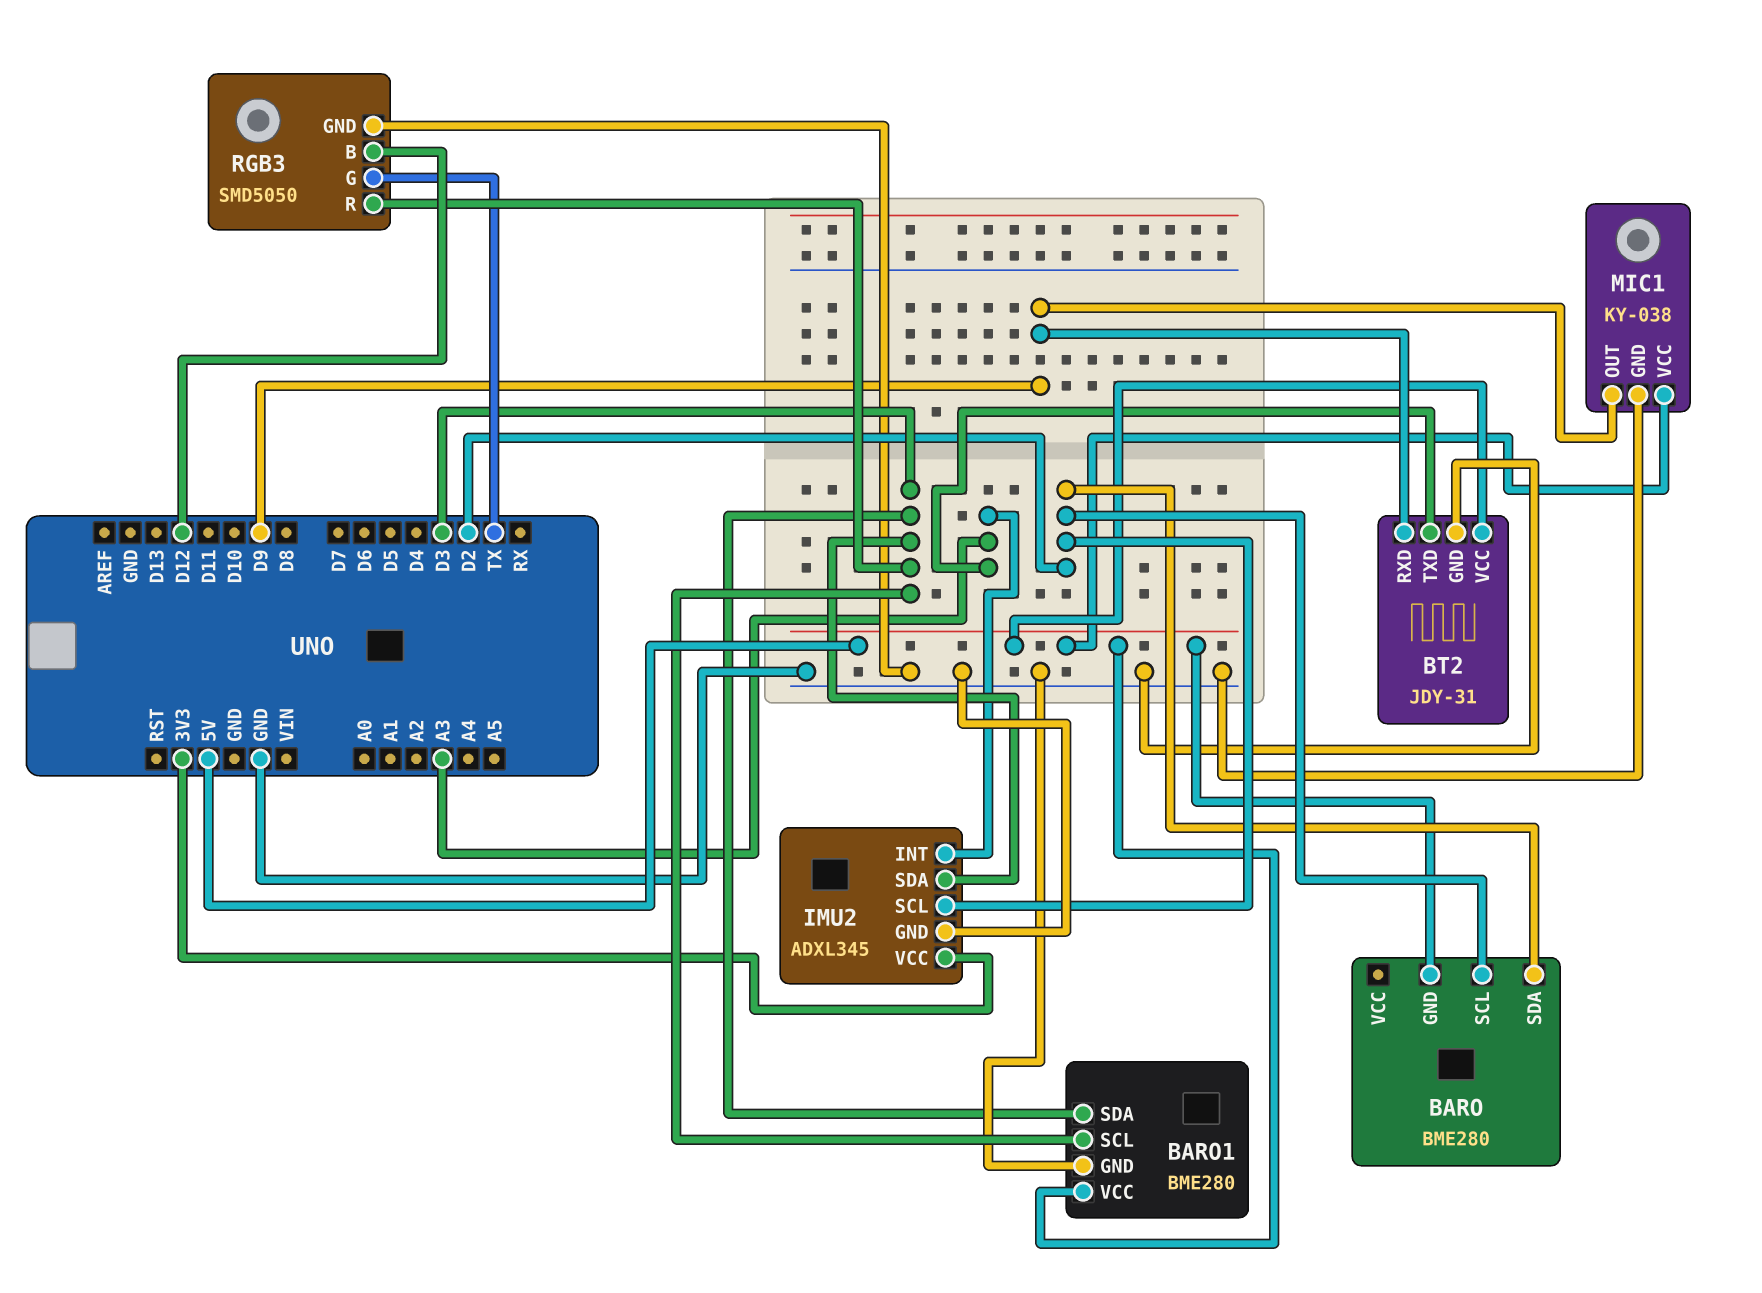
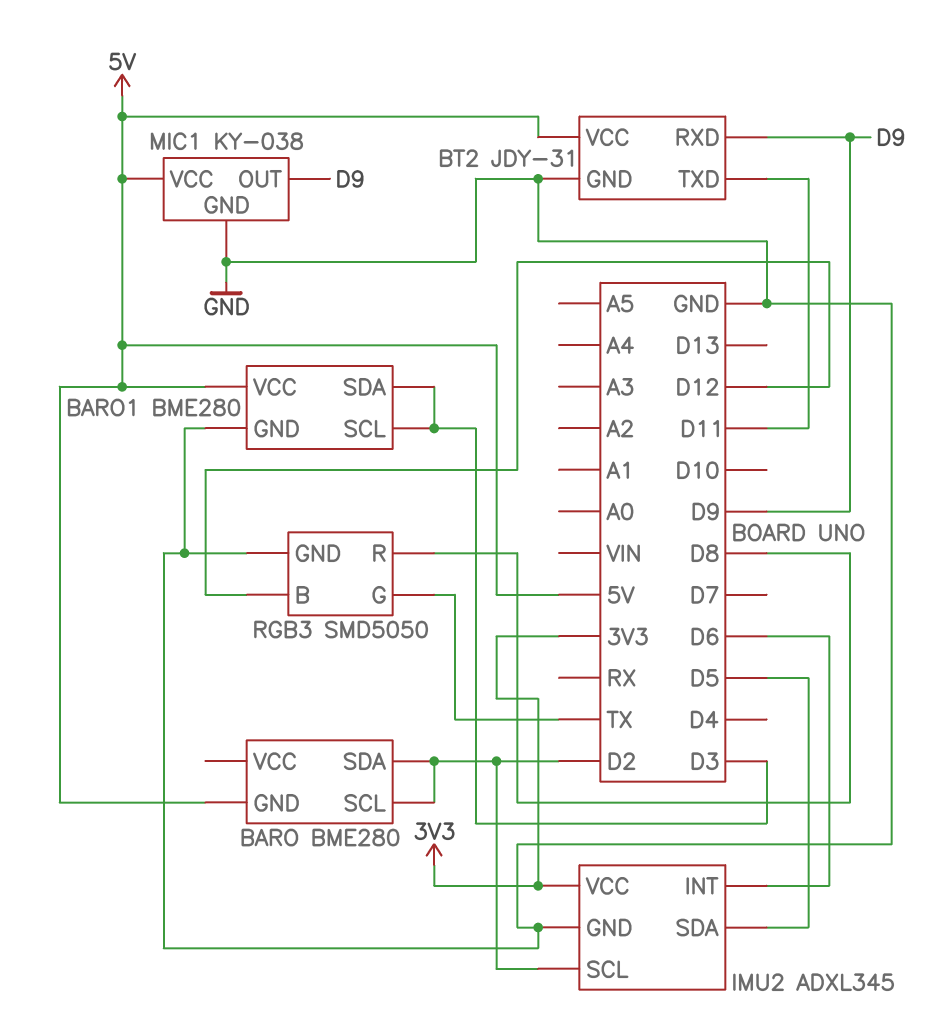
BT2 pin TXD: A3 -> D11
IMU2 pin INT: A3 -> D6
IMU2 pin SDA: D3 -> D5
RGB3 pin R: D3 -> D8

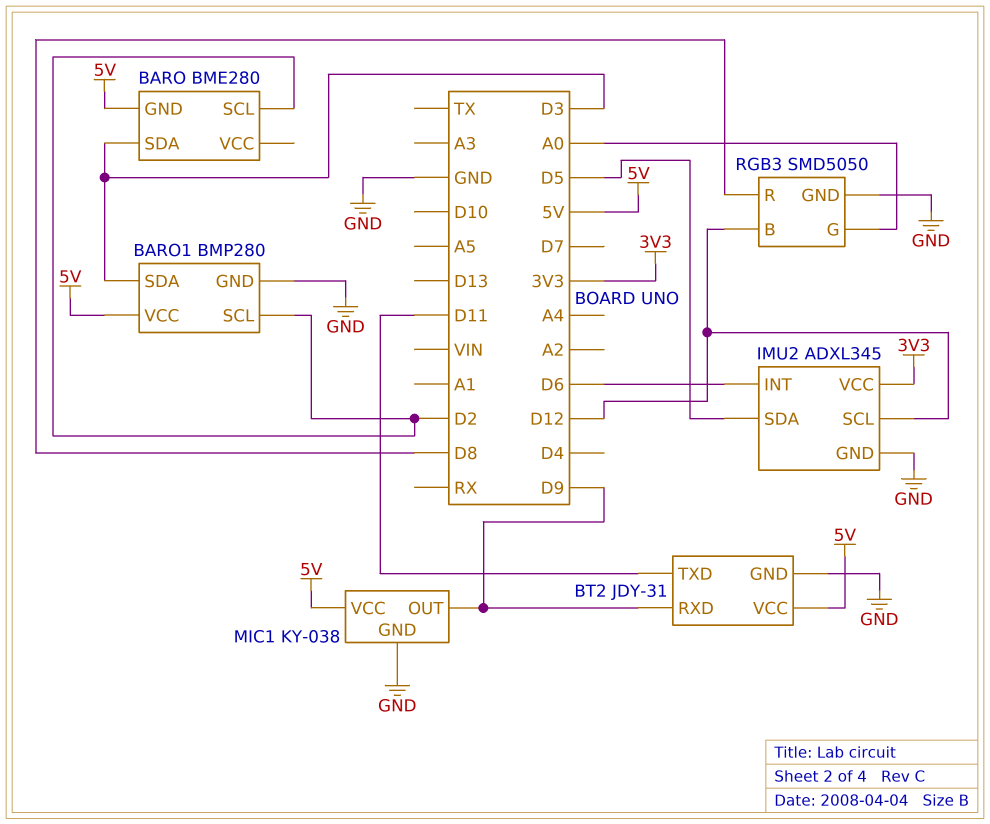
BARO pin SDA: D2 -> D3
BARO1: BME280 -> BMP280
BARO1 pin SCL: D3 -> D2
IMU2 pin SCL: D2 -> D12
RGB3 pin G: TX -> A0

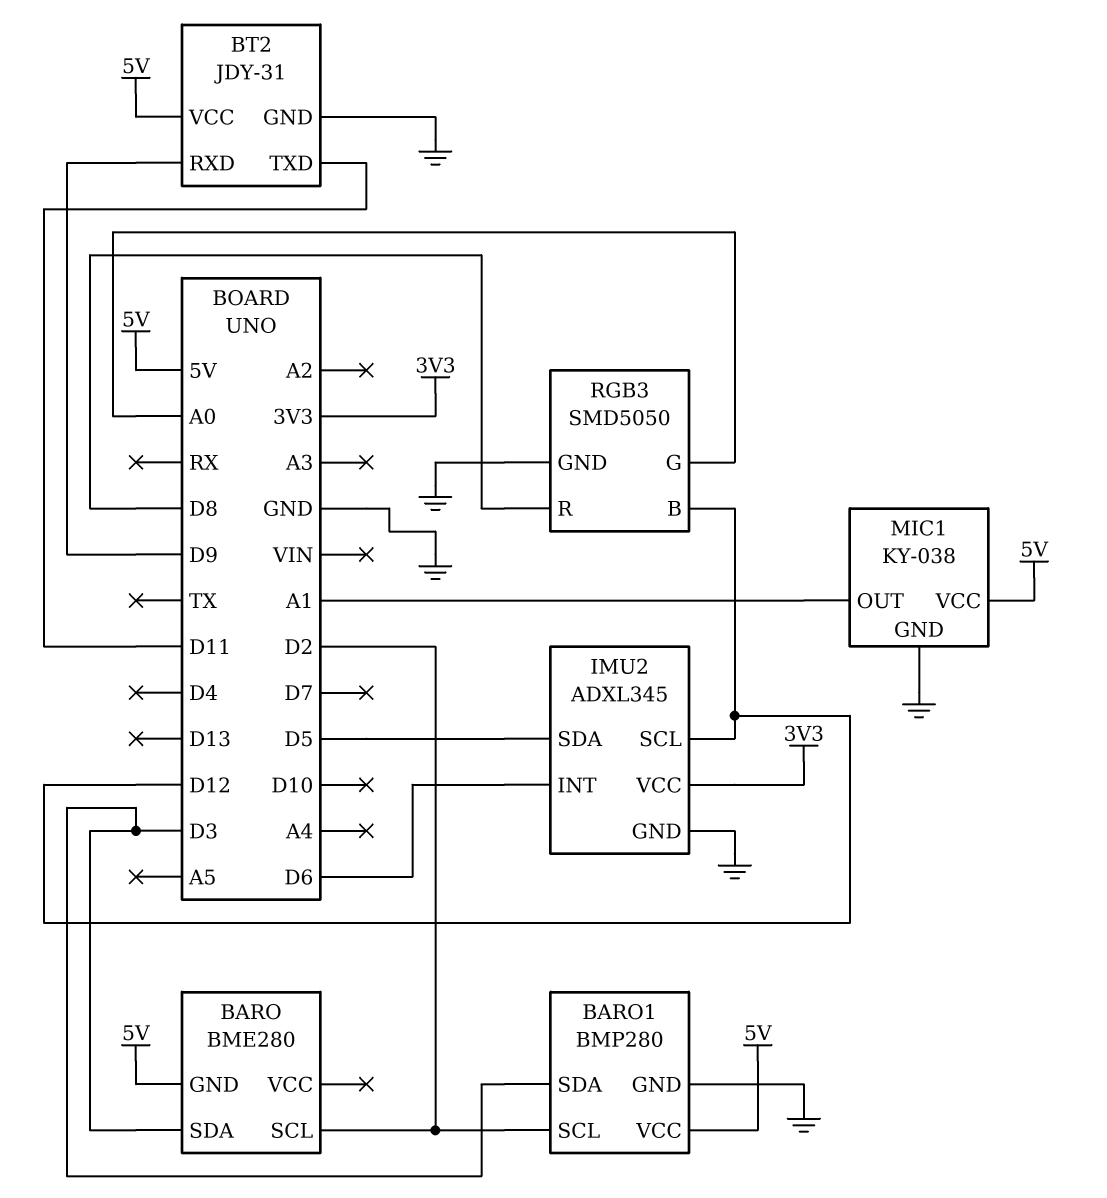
MIC1 pin OUT: D9 -> A1

